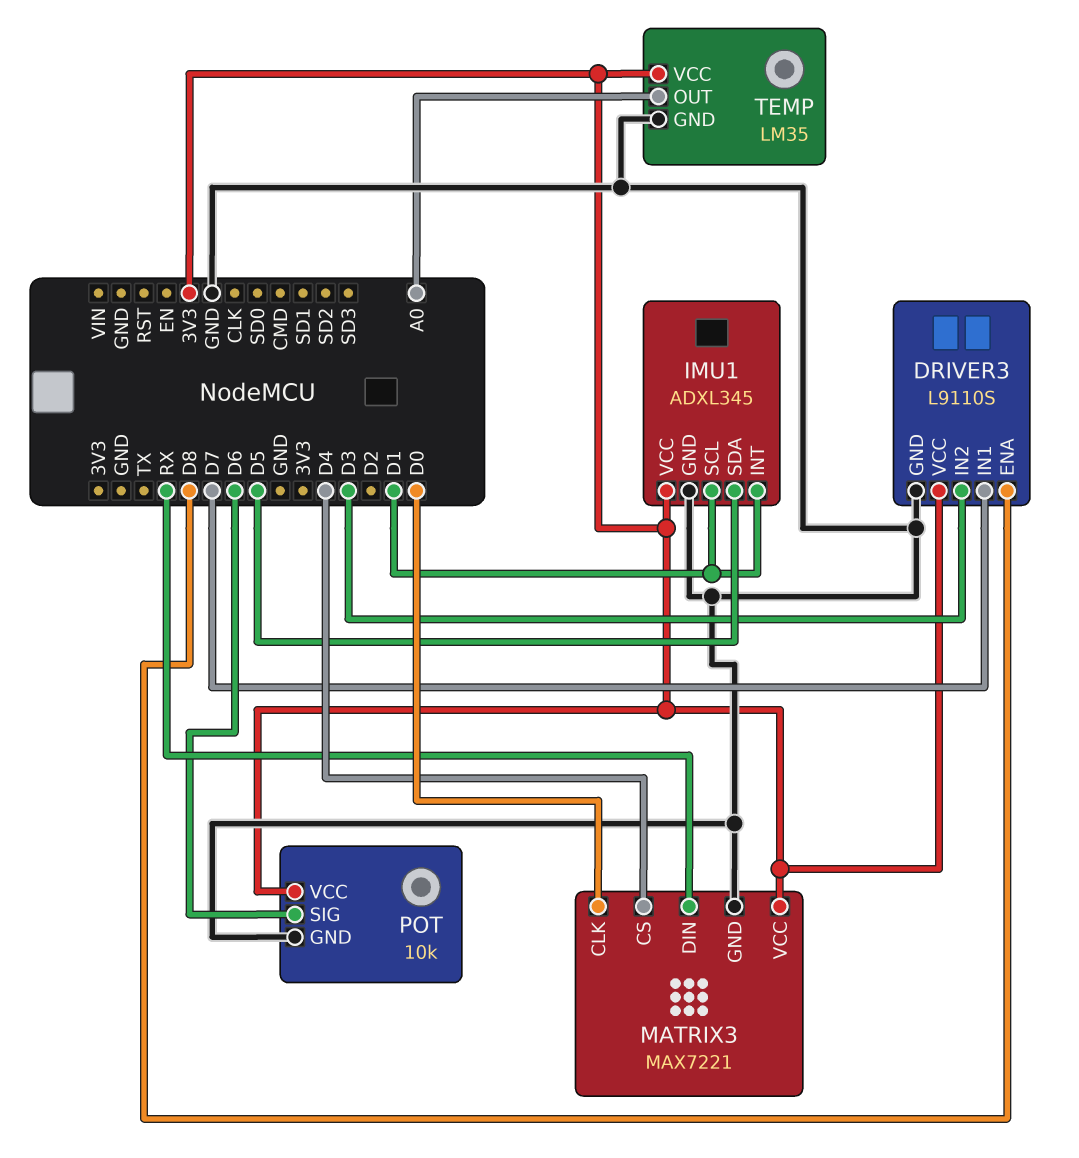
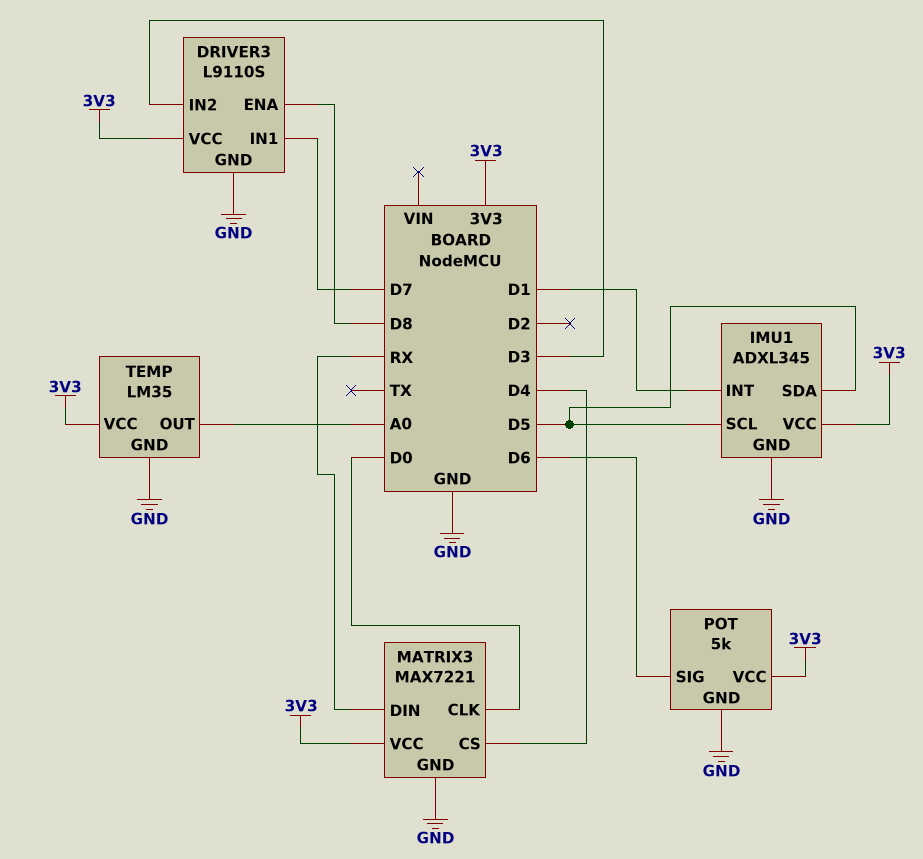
IMU1 pin SCL: D1 -> D5
POT: 10k -> 5k

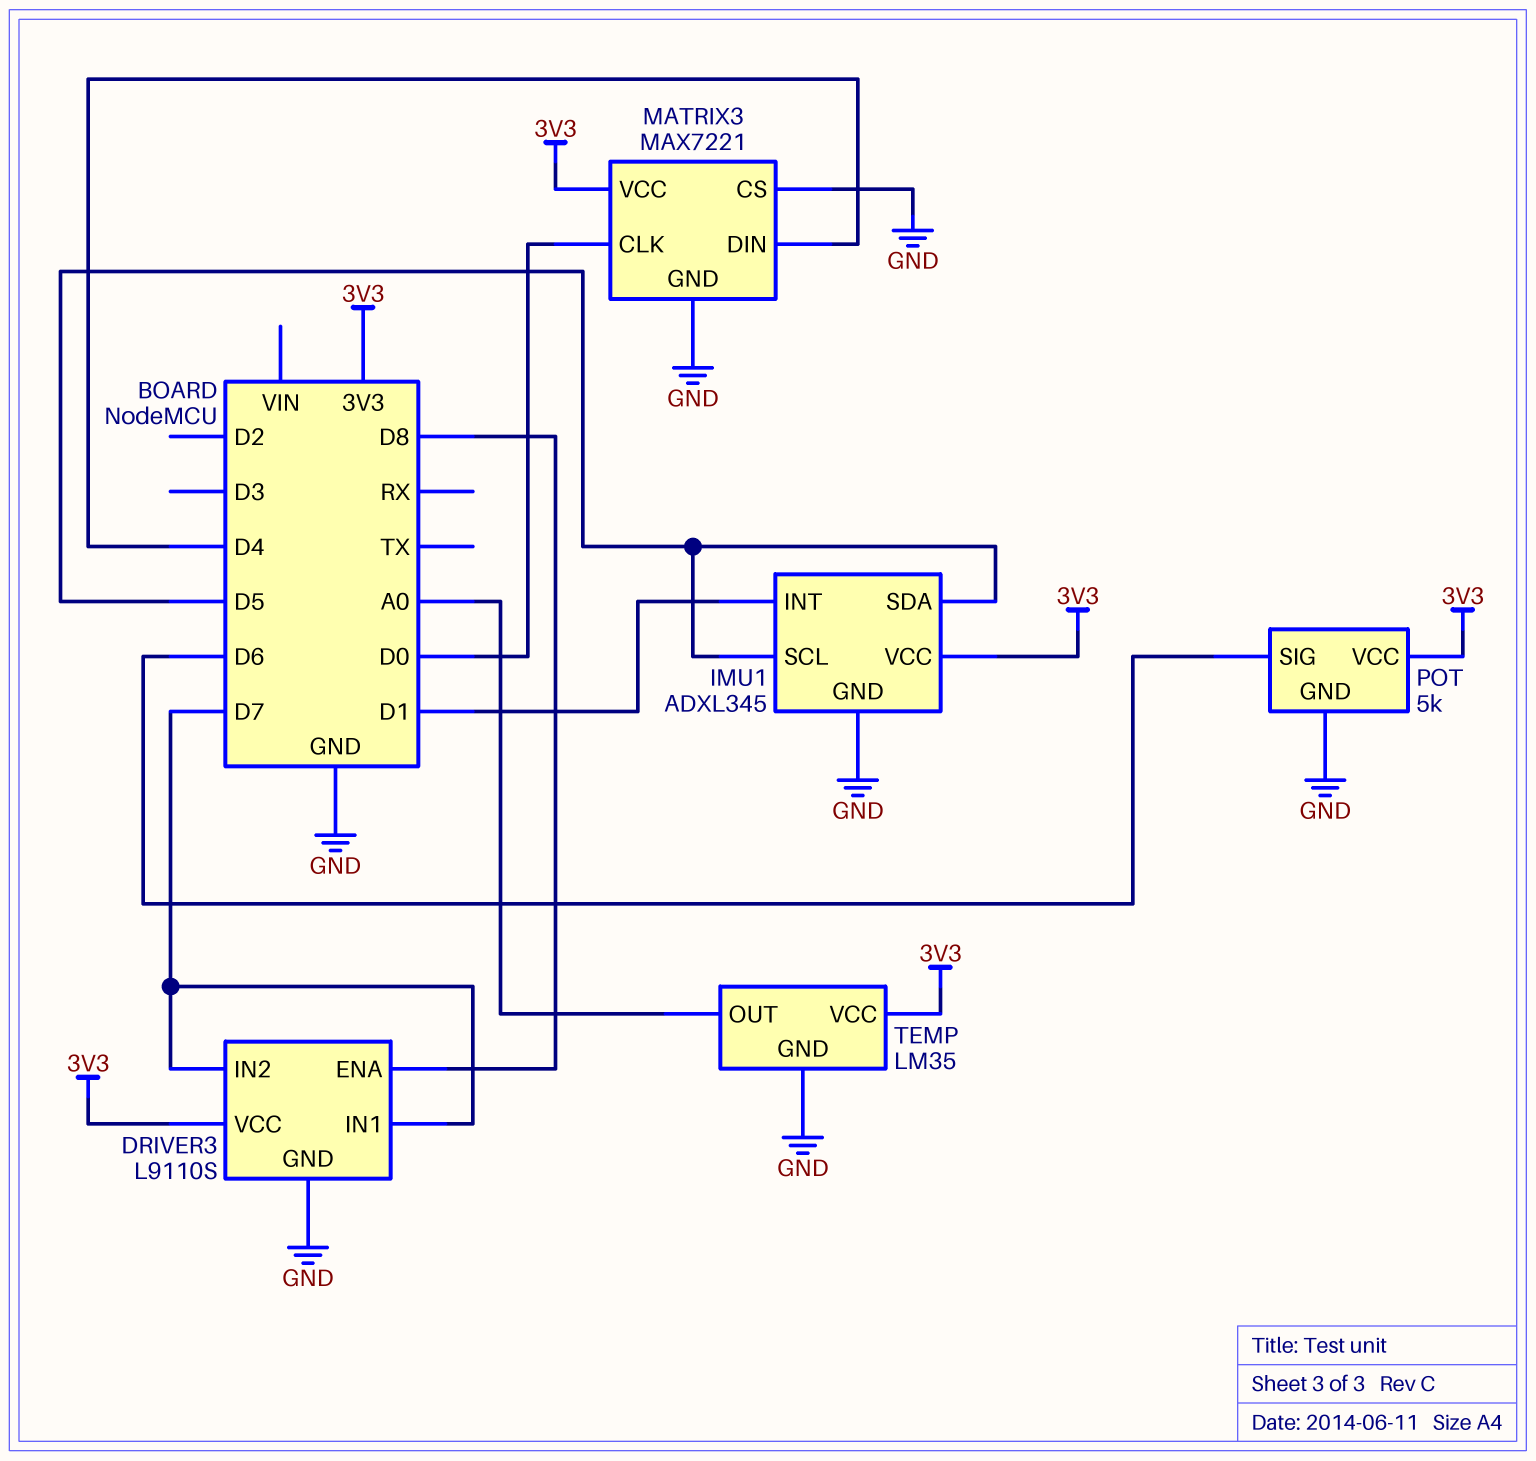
DRIVER3 pin IN2: D3 -> D7
MATRIX3 pin CS: D4 -> GND
MATRIX3 pin DIN: RX -> D4

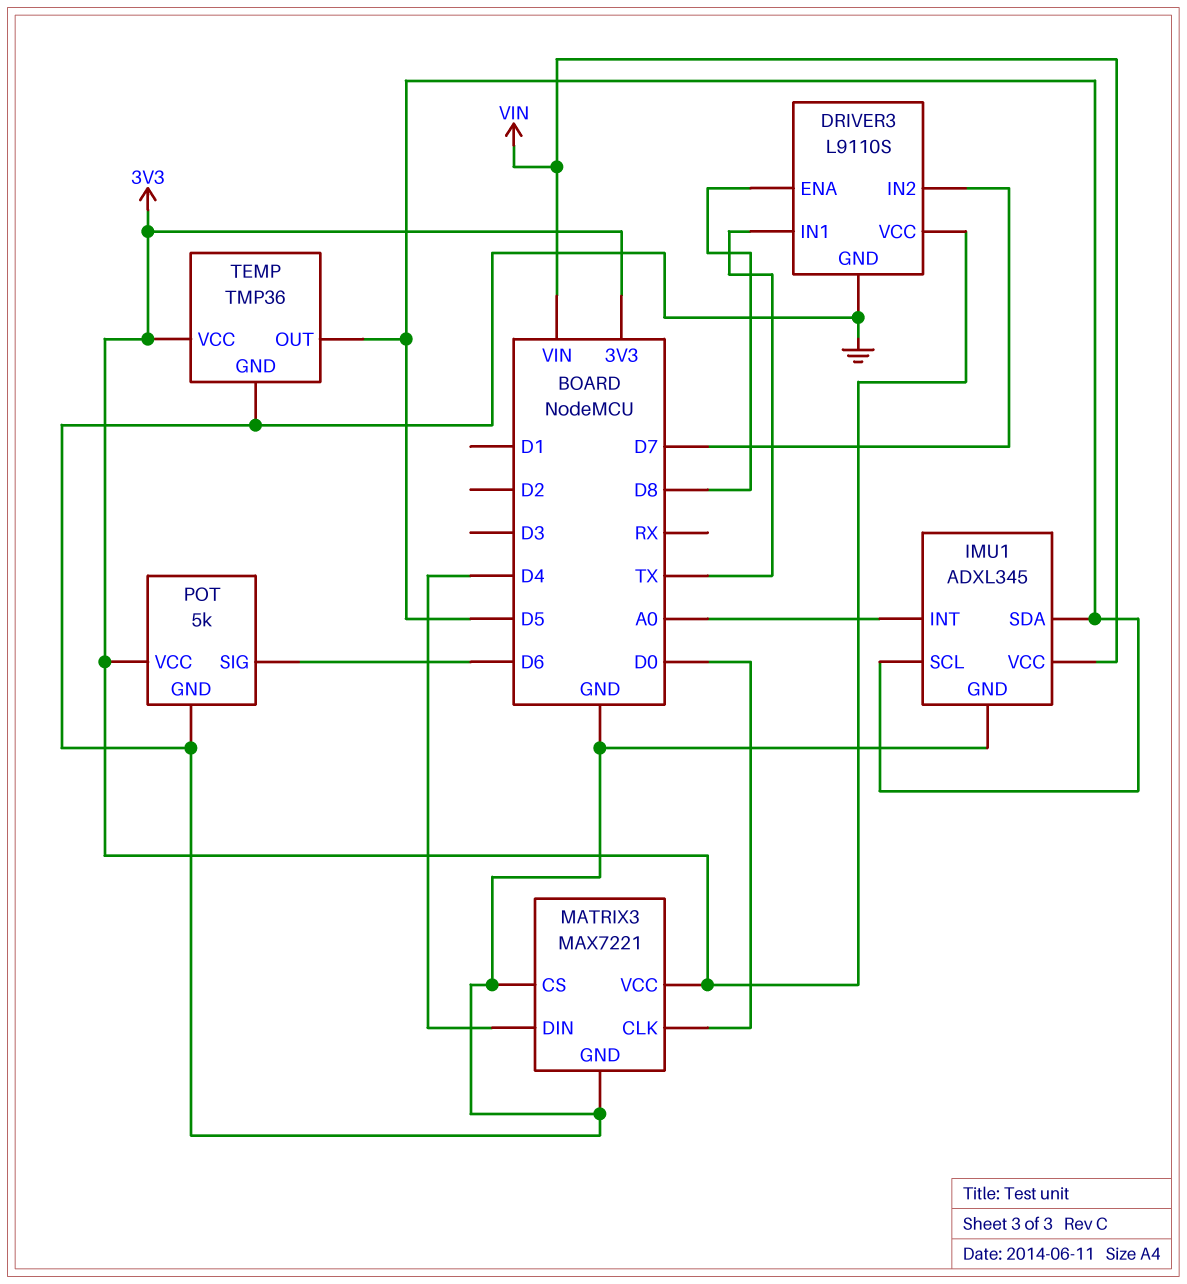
DRIVER3 pin IN1: D7 -> TX
IMU1 pin INT: D1 -> A0
IMU1 pin VCC: 3V3 -> VIN
TEMP: LM35 -> TMP36
TEMP pin OUT: A0 -> D5

